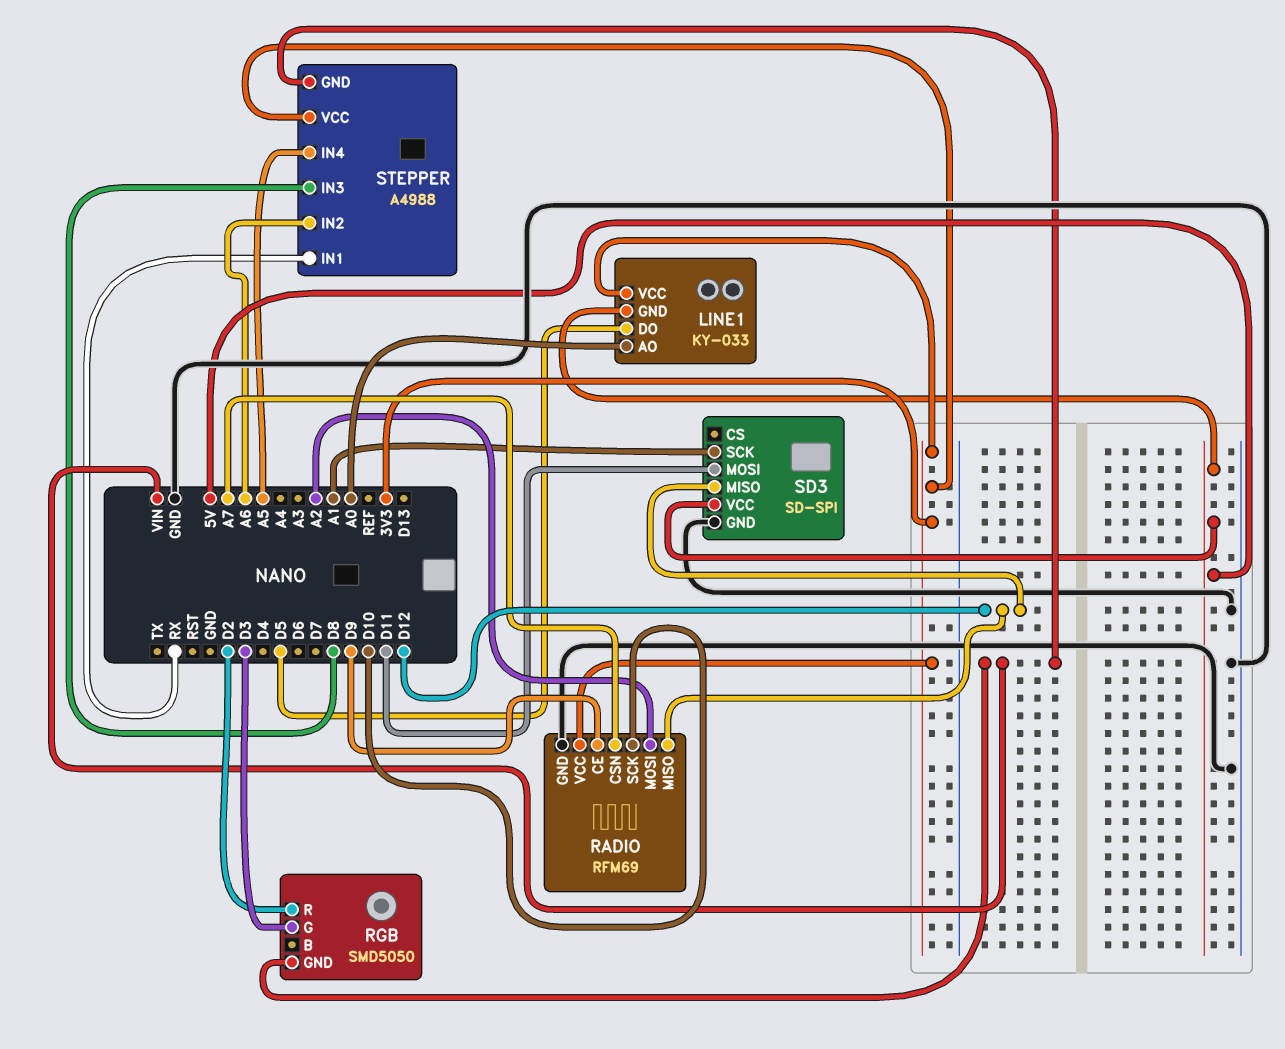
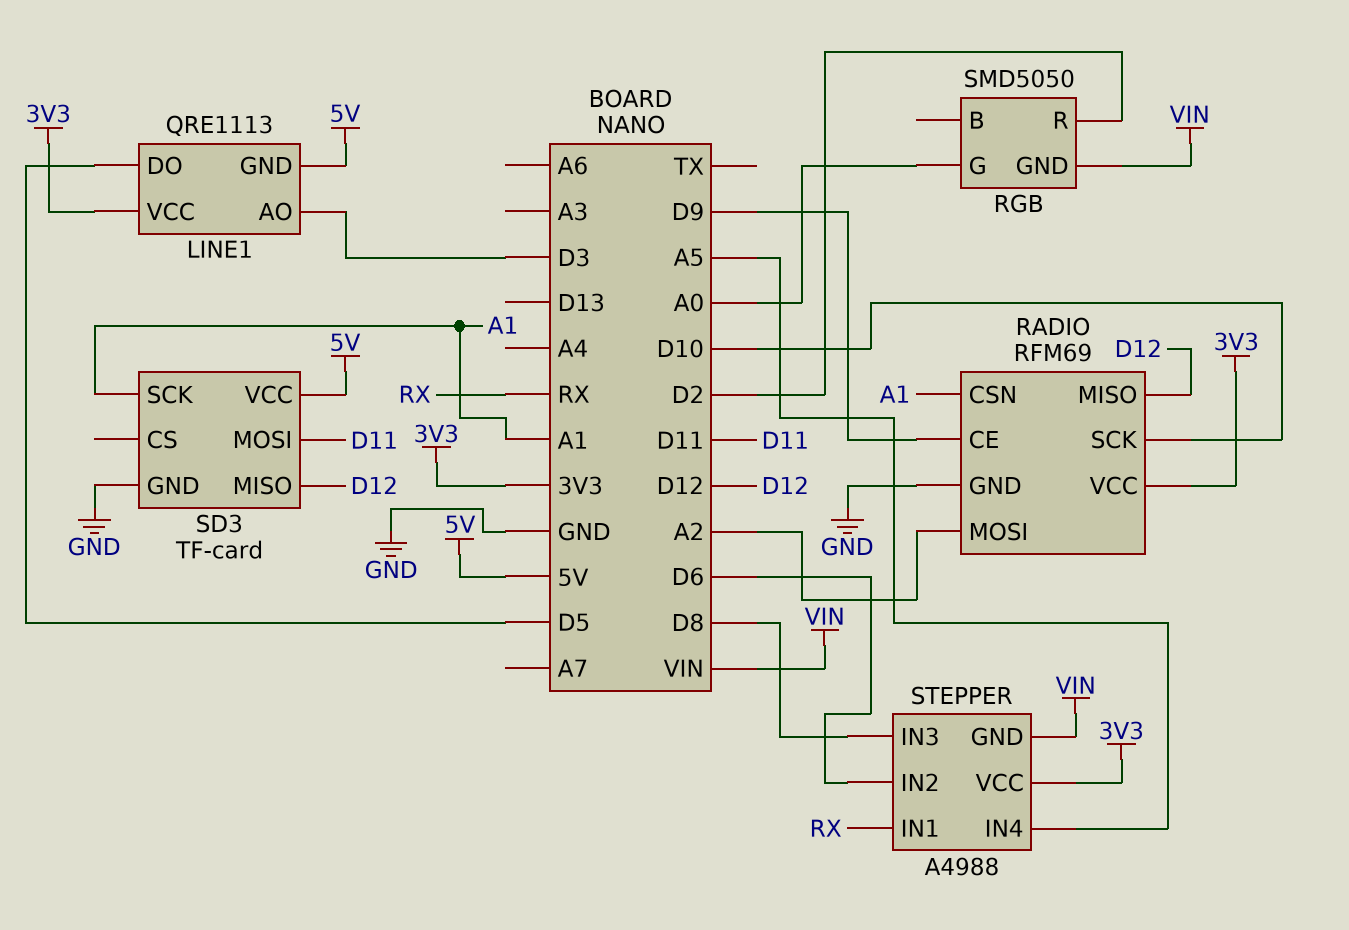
LINE1: KY-033 -> QRE1113
LINE1 pin AO: A0 -> D3
RADIO pin CSN: A7 -> A1
RGB pin G: D3 -> A0
SD3: SD-SPI -> TF-card
STEPPER pin IN2: A6 -> D6

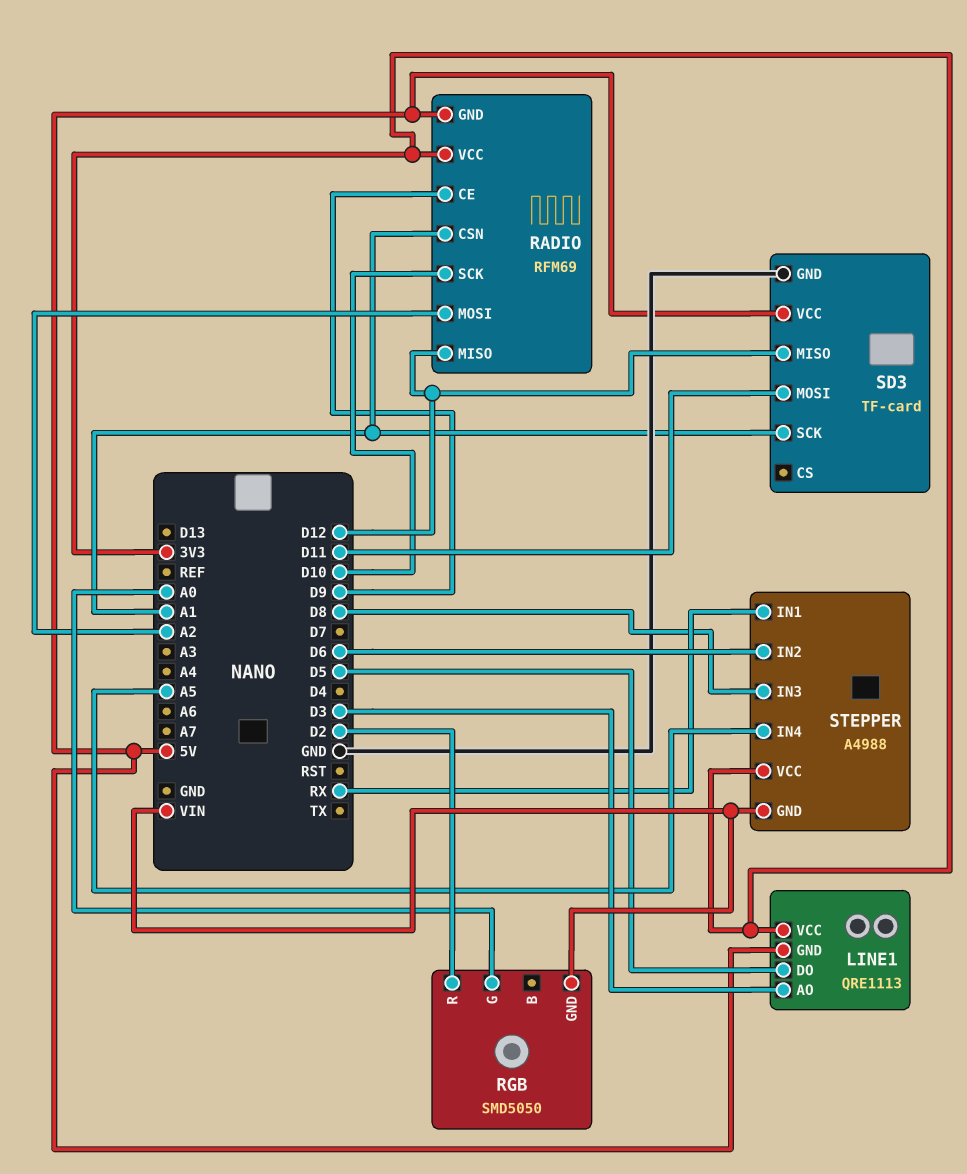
RADIO pin GND: GND -> 5V

